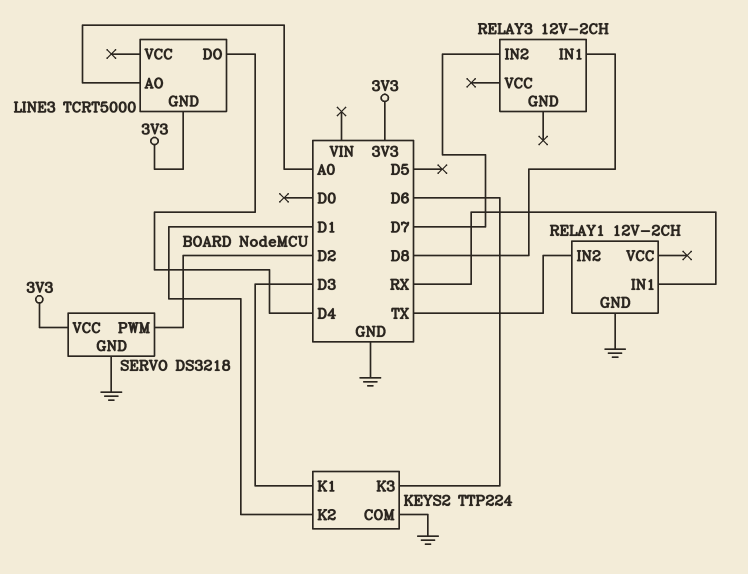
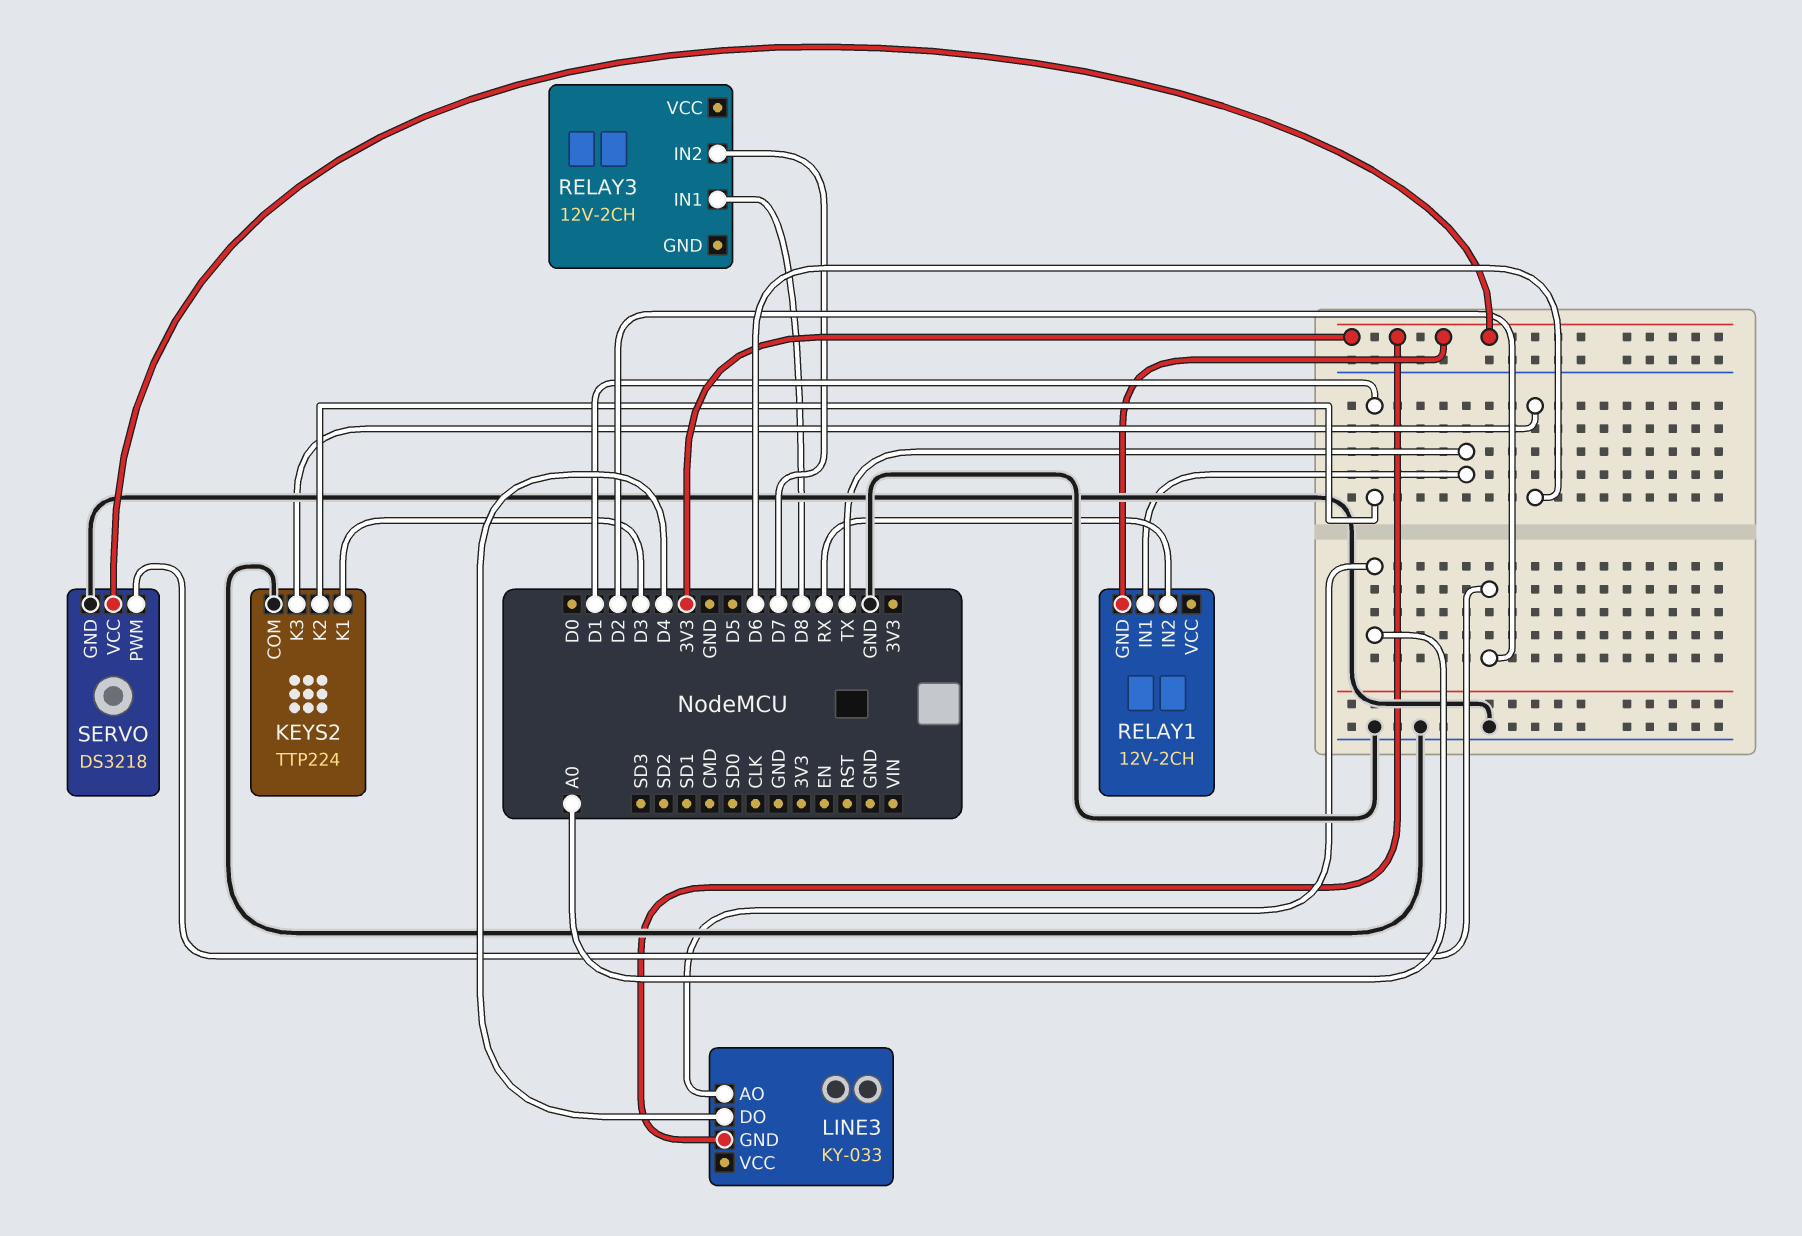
LINE3: TCRT5000 -> KY-033
RELAY1 pin GND: GND -> 3V3
RELAY1 pin IN1: RX -> TX
RELAY1 pin IN2: TX -> RX

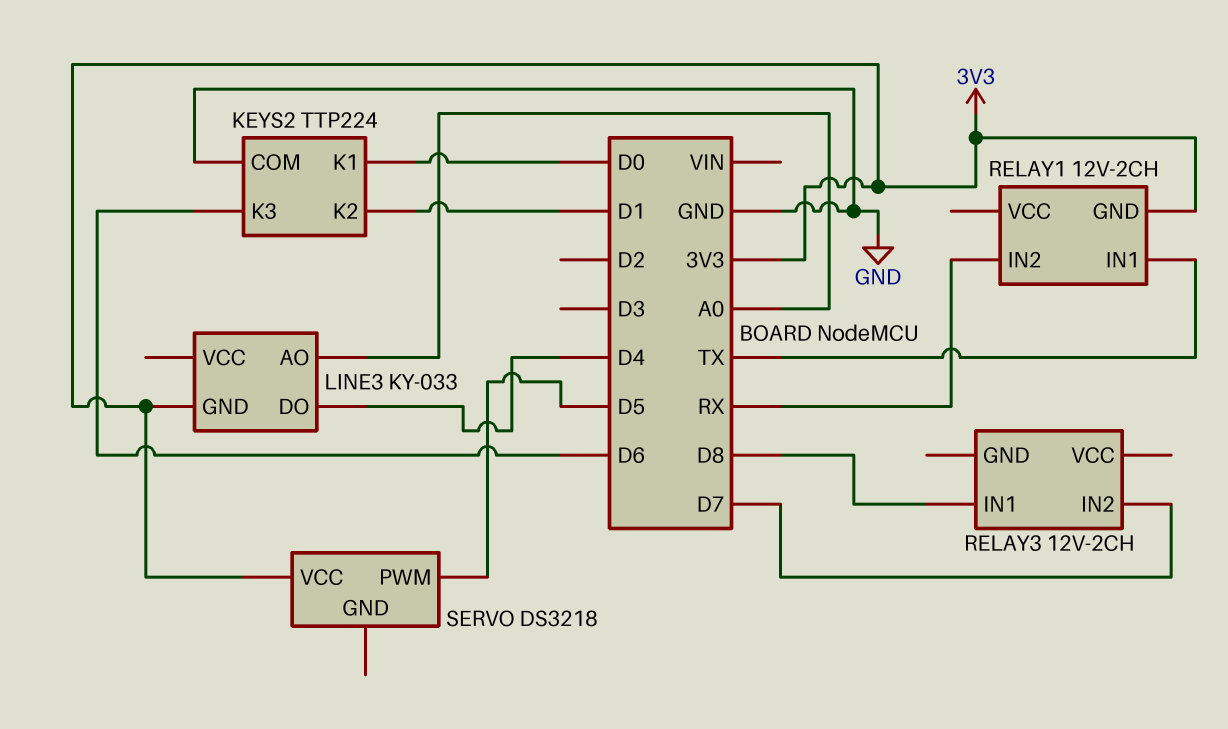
KEYS2 pin K1: D3 -> D0
SERVO pin GND: GND -> none
SERVO pin PWM: D2 -> D5

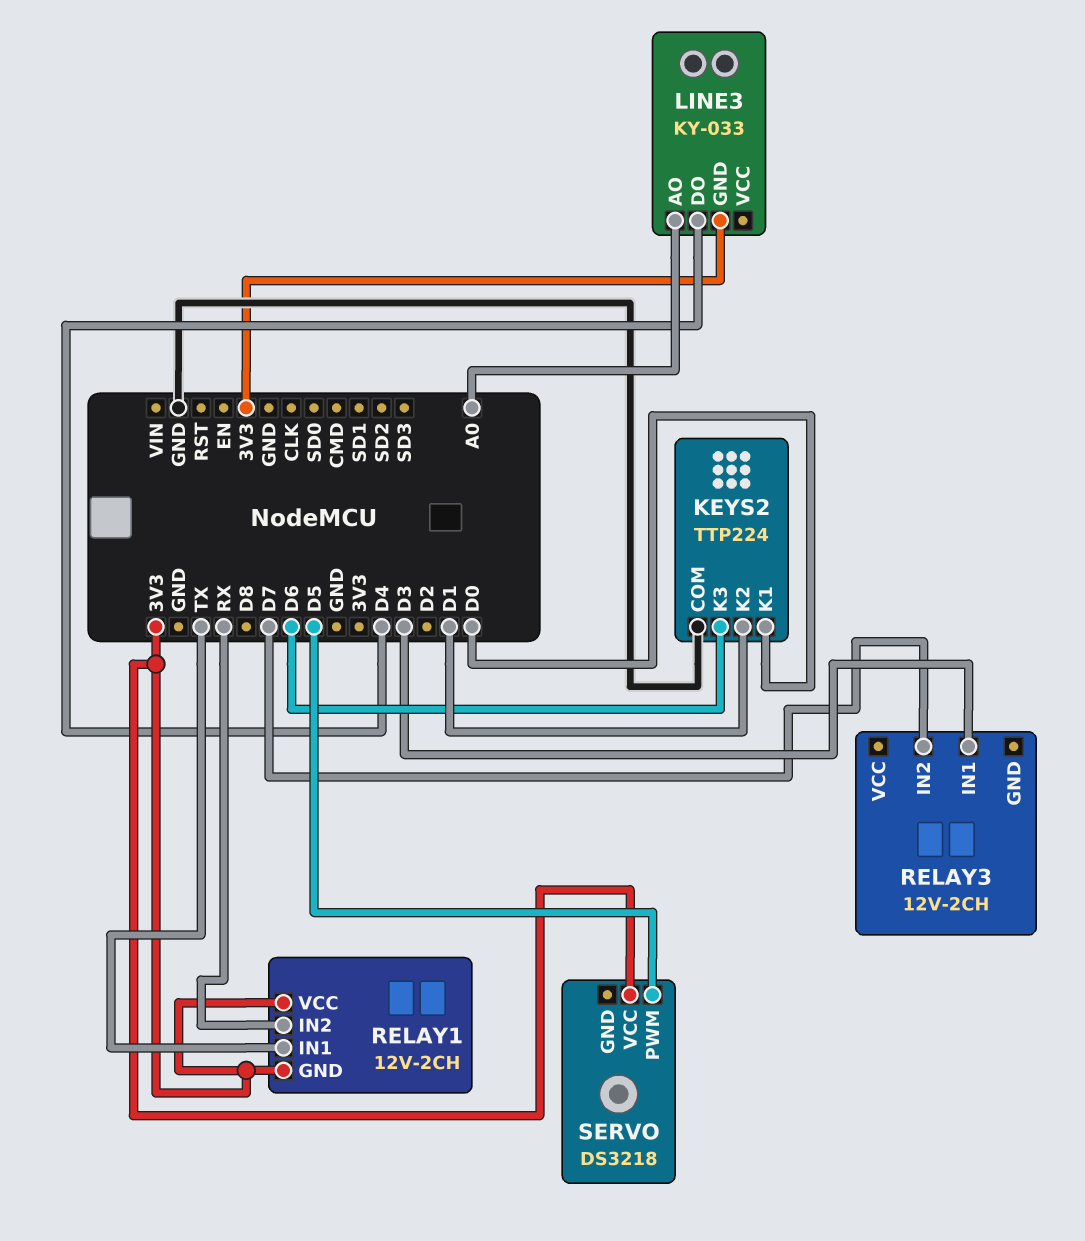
RELAY1 pin VCC: none -> 3V3
RELAY3 pin IN1: D8 -> D3

